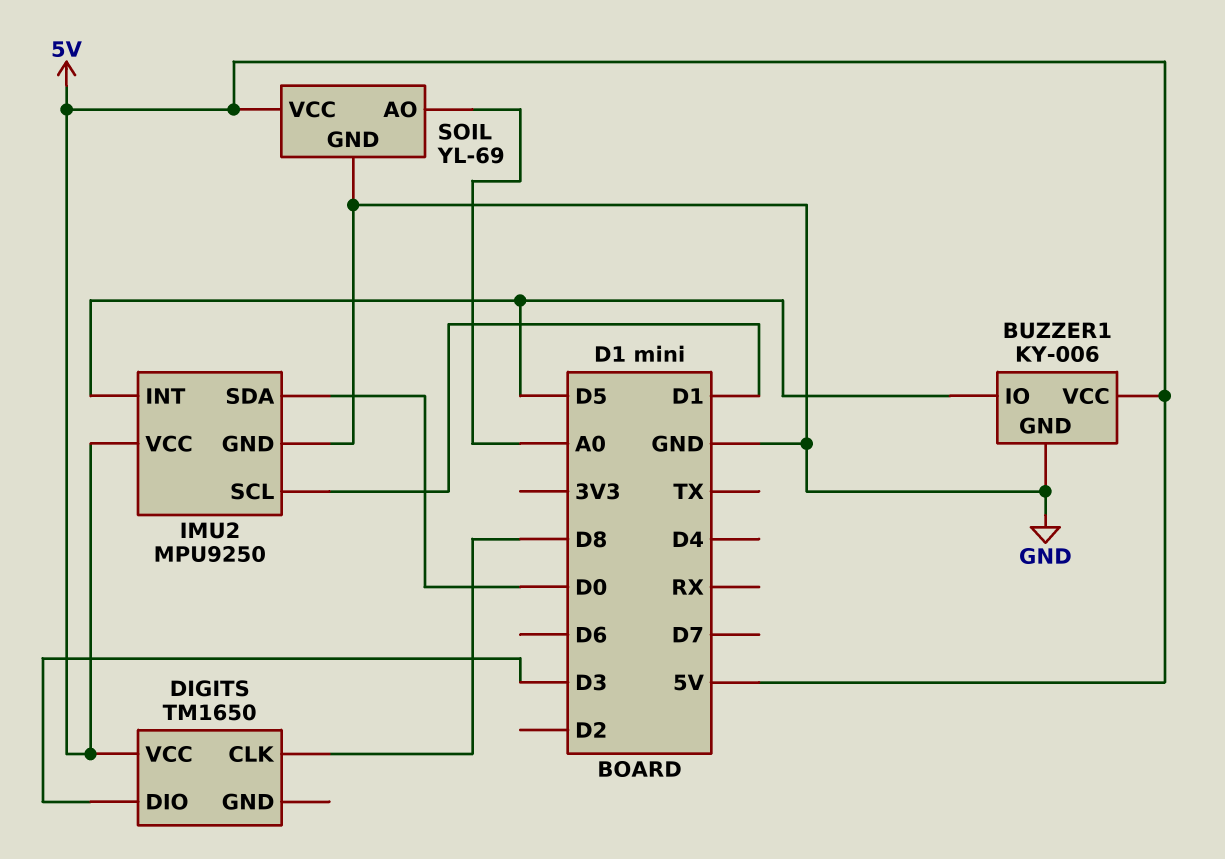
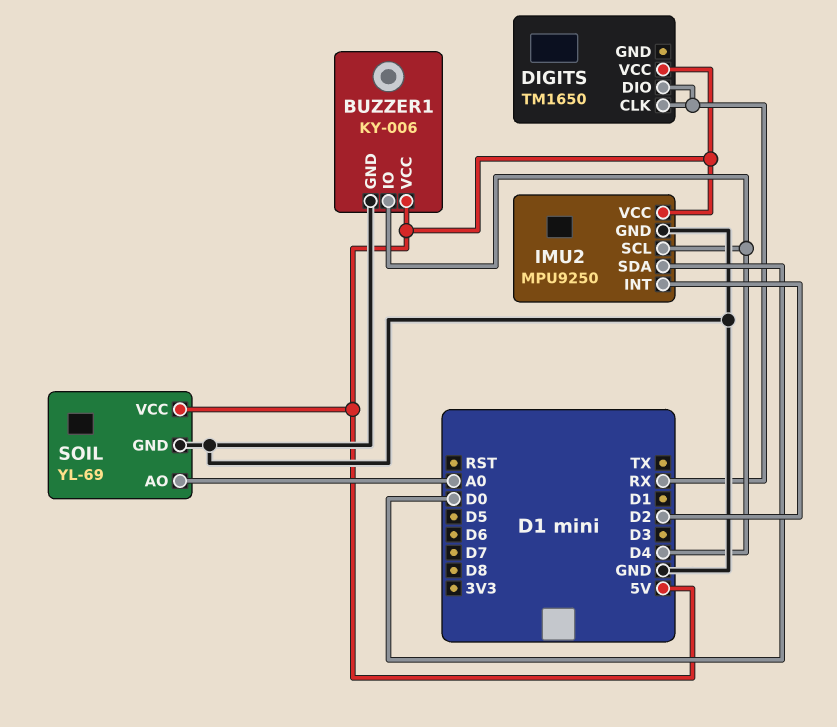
BUZZER1 pin IO: D5 -> D4
DIGITS pin CLK: D8 -> RX
DIGITS pin DIO: D3 -> RX
IMU2 pin INT: D5 -> D2
IMU2 pin SCL: D1 -> D4

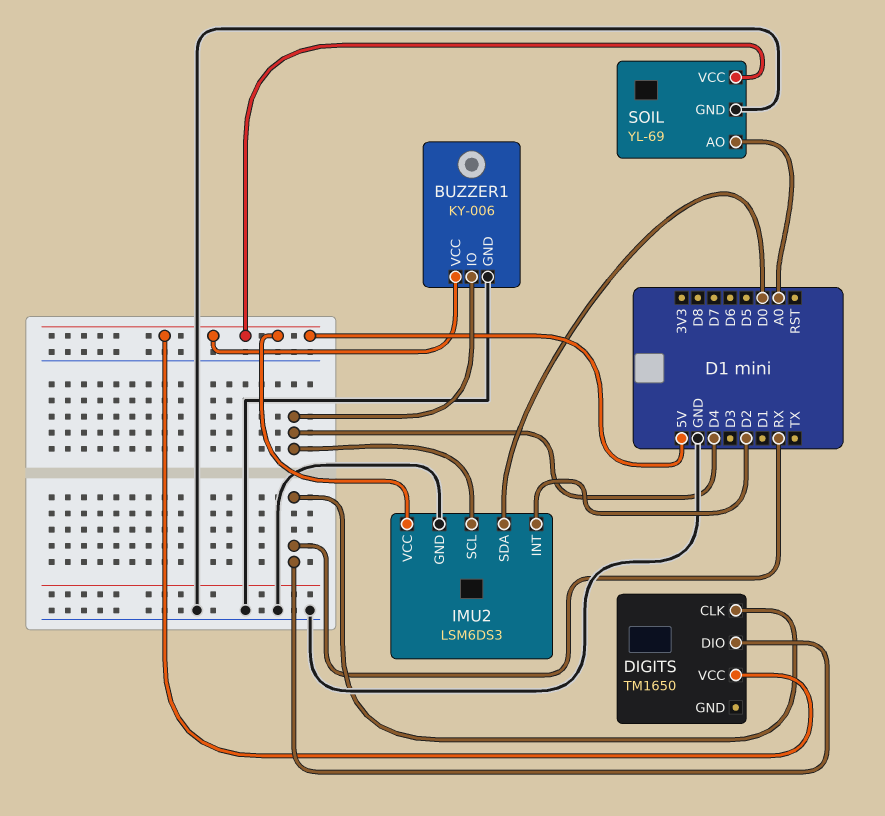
IMU2: MPU9250 -> LSM6DS3

